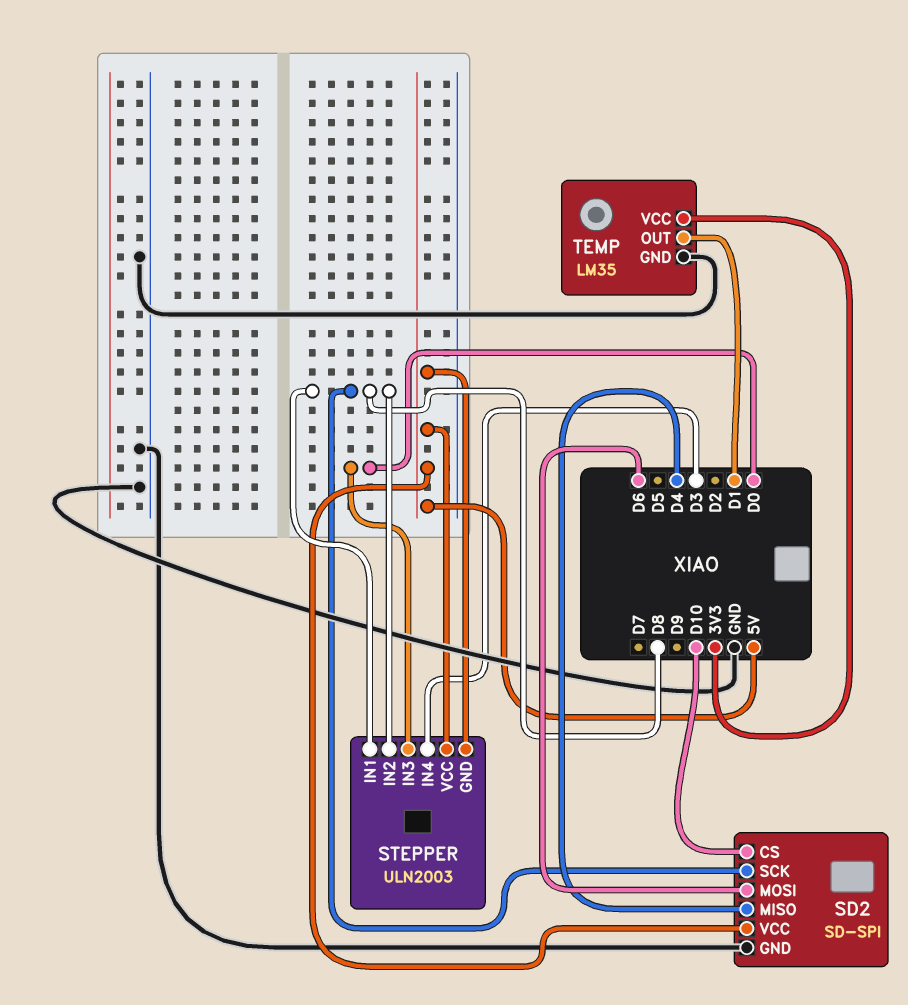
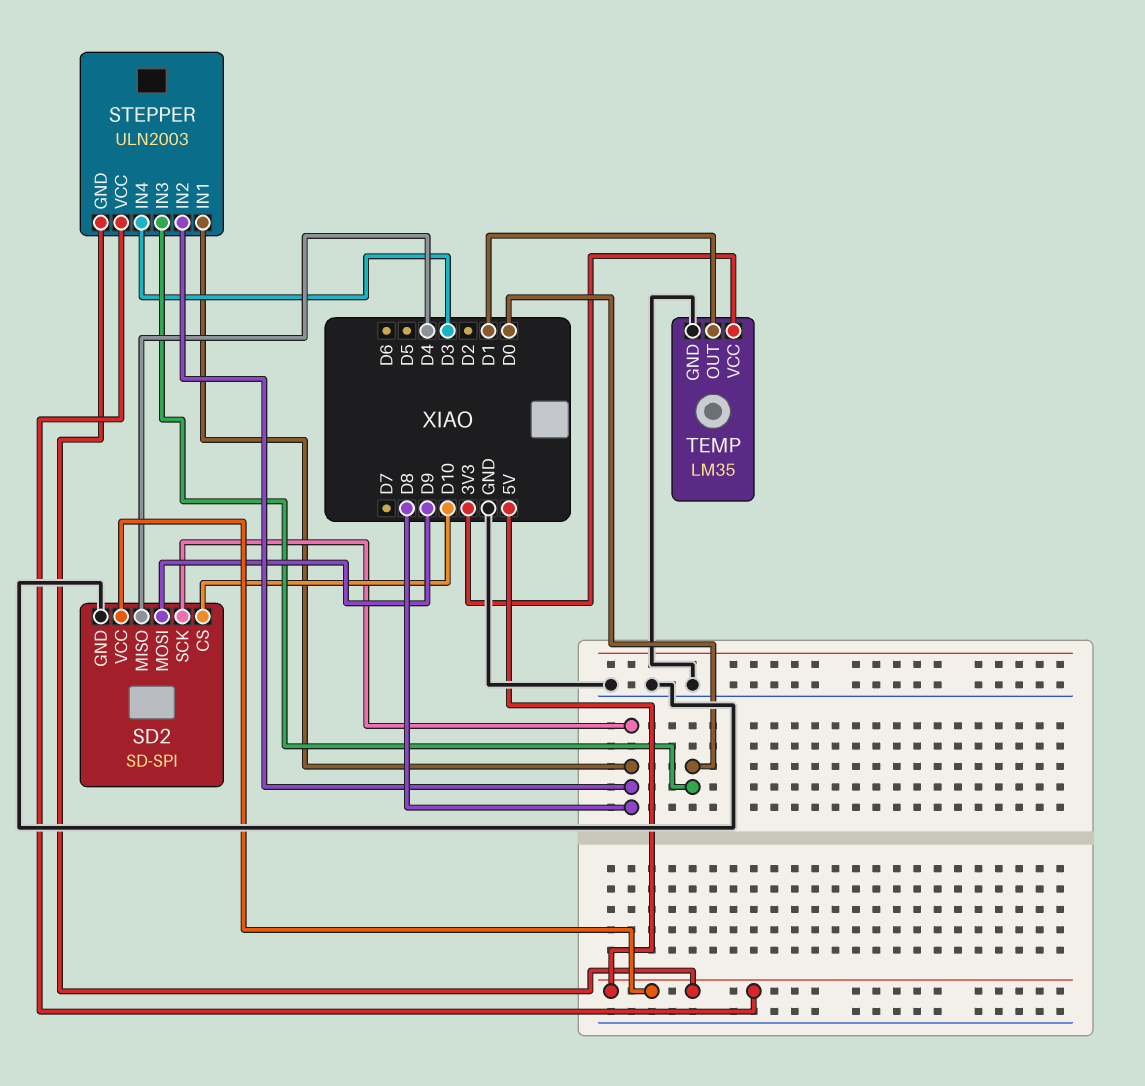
SD2 pin MOSI: D6 -> D9

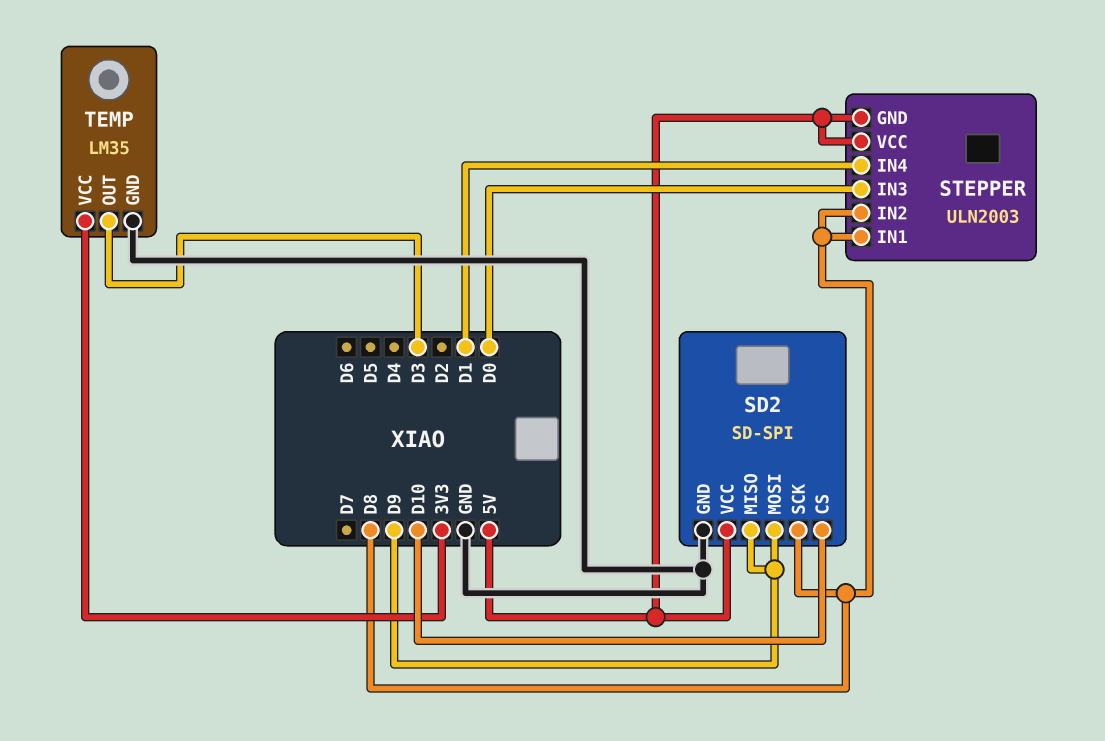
SD2 pin MISO: D4 -> D9
STEPPER pin IN4: D3 -> D1
TEMP pin OUT: D1 -> D3

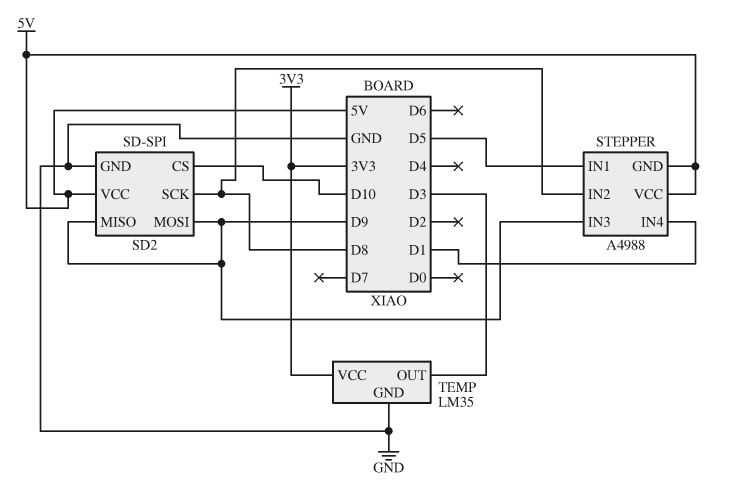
STEPPER: ULN2003 -> A4988
STEPPER pin IN1: D8 -> D5
STEPPER pin IN3: D0 -> D9

